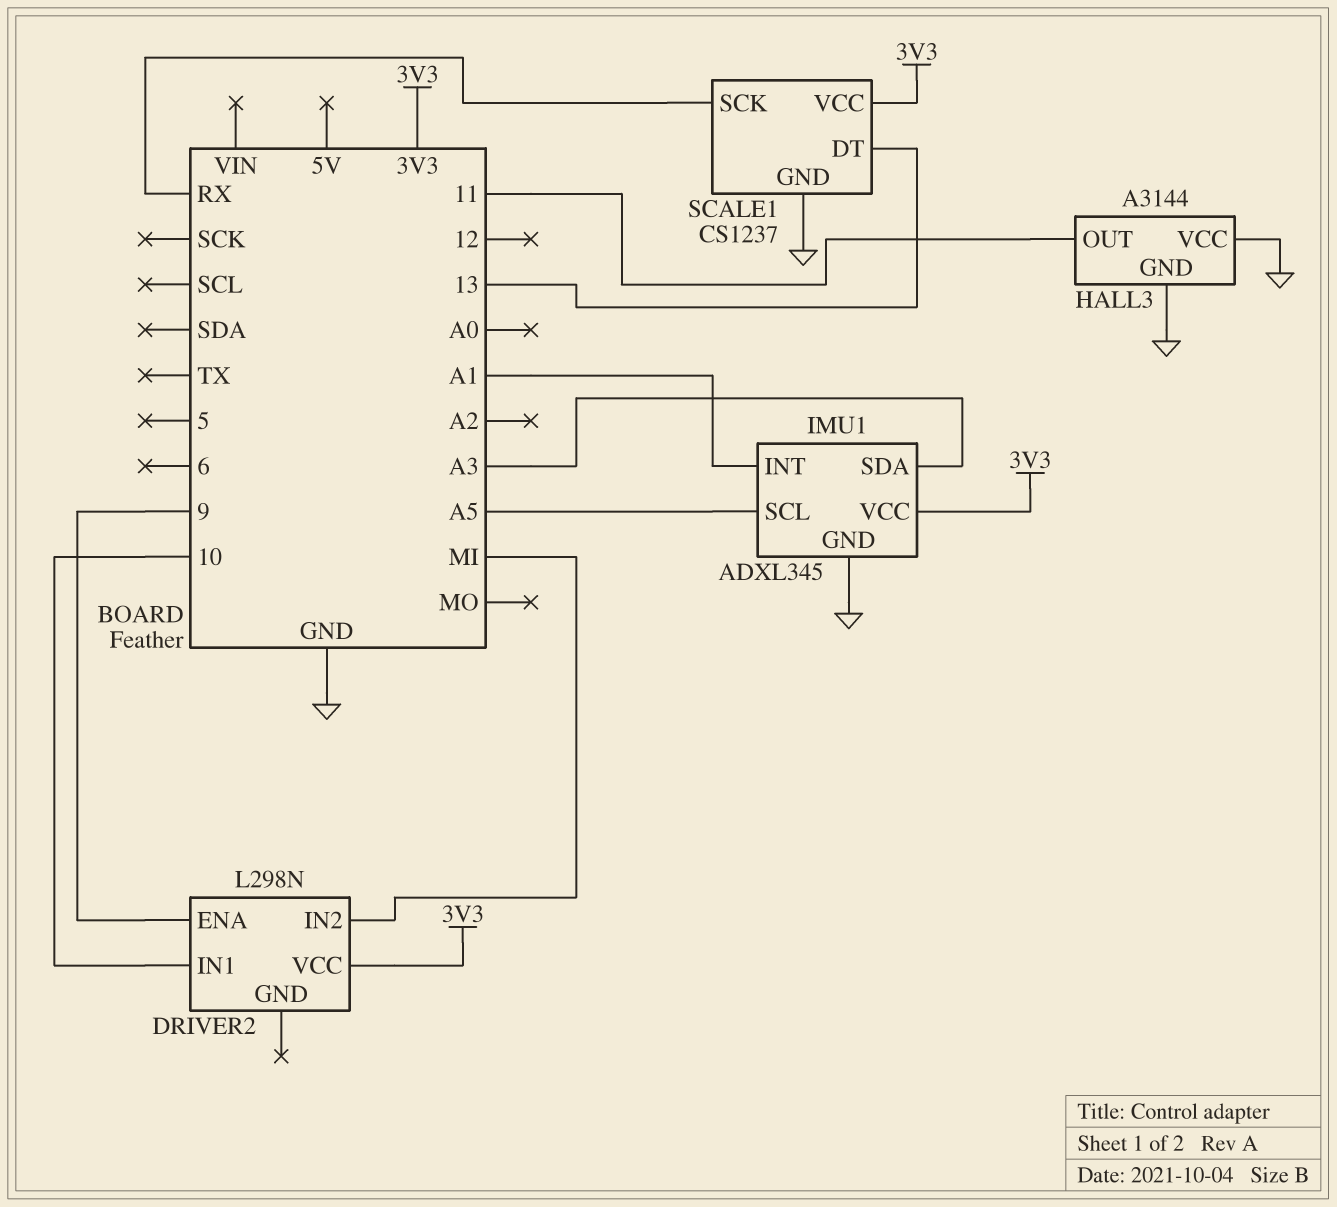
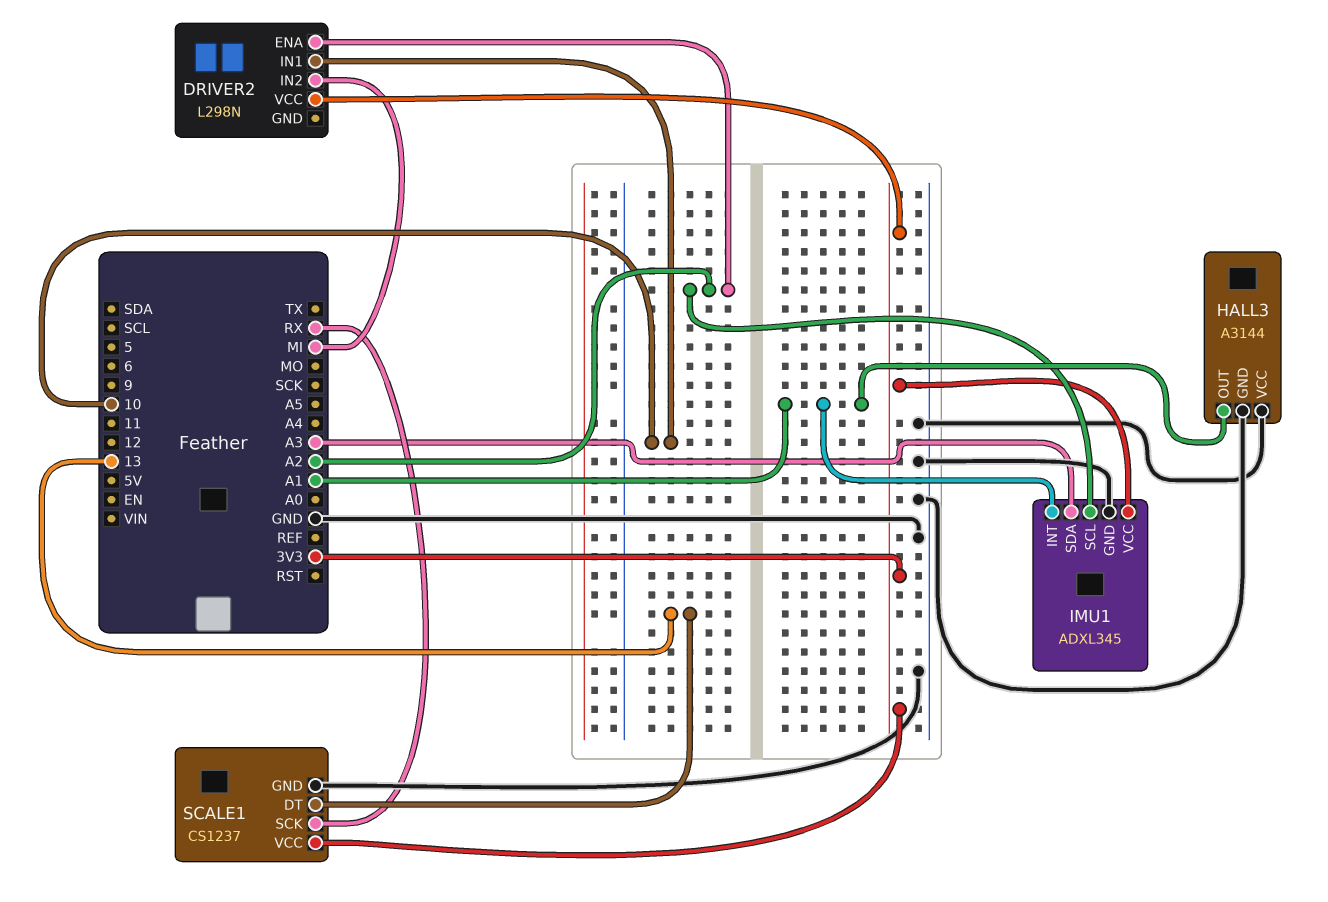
DRIVER2 pin ENA: 9 -> A2
HALL3 pin OUT: 11 -> A1
IMU1 pin SCL: A5 -> A2

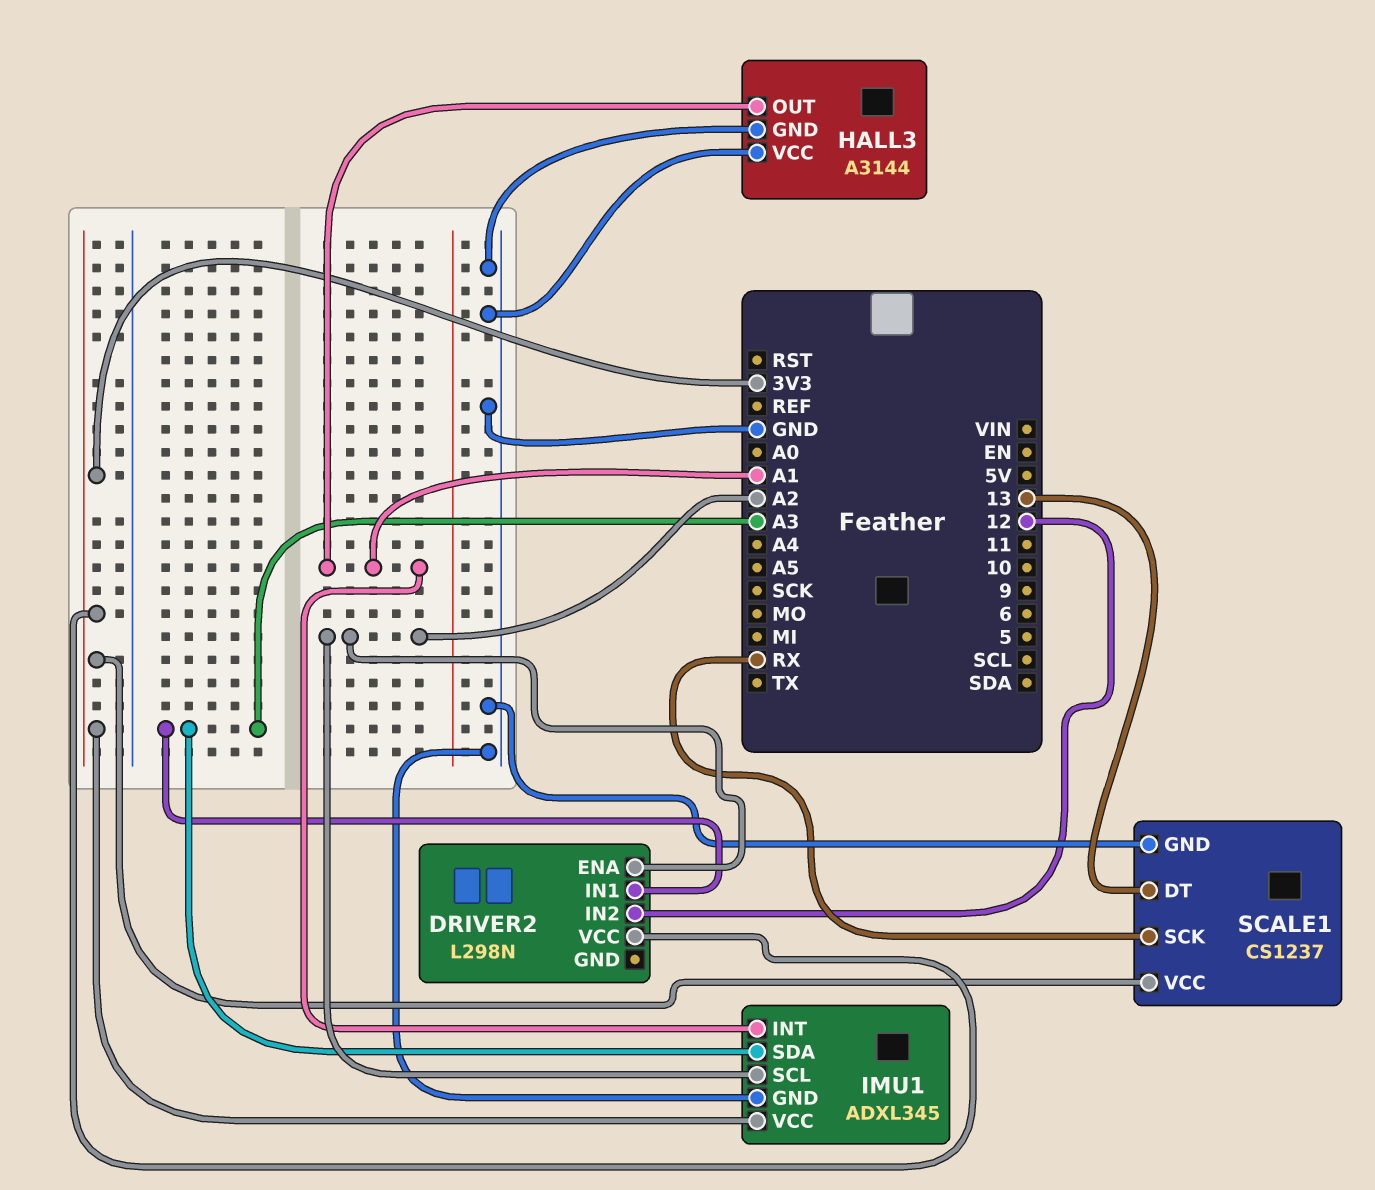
DRIVER2 pin IN1: 10 -> A3
DRIVER2 pin IN2: MI -> 12

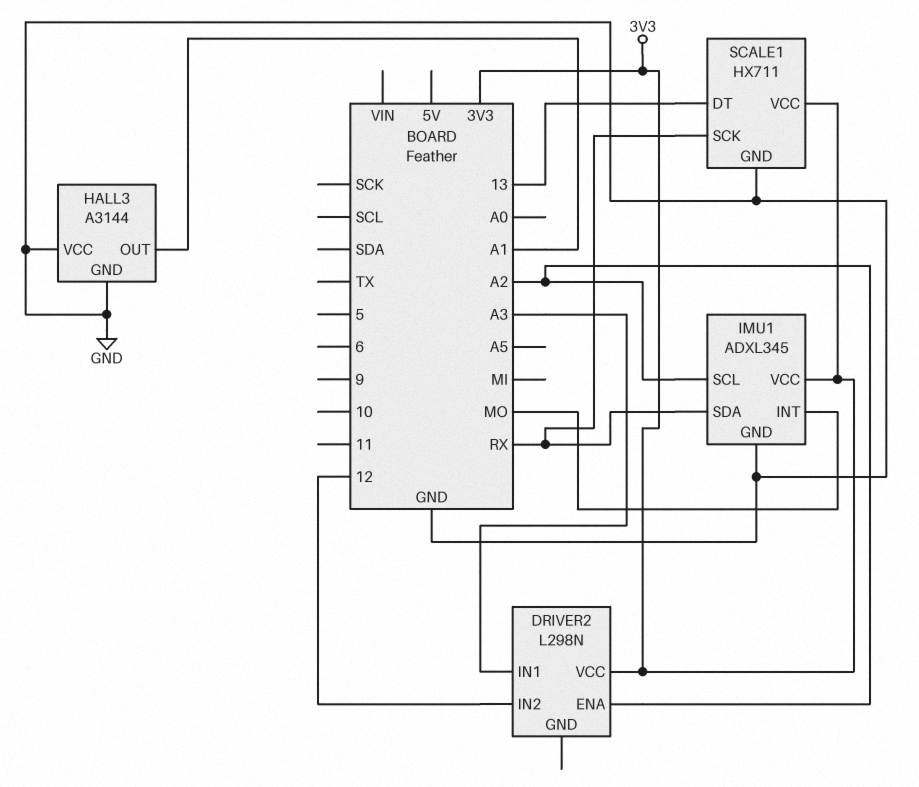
IMU1 pin INT: A1 -> MO
IMU1 pin SDA: A3 -> RX
SCALE1: CS1237 -> HX711

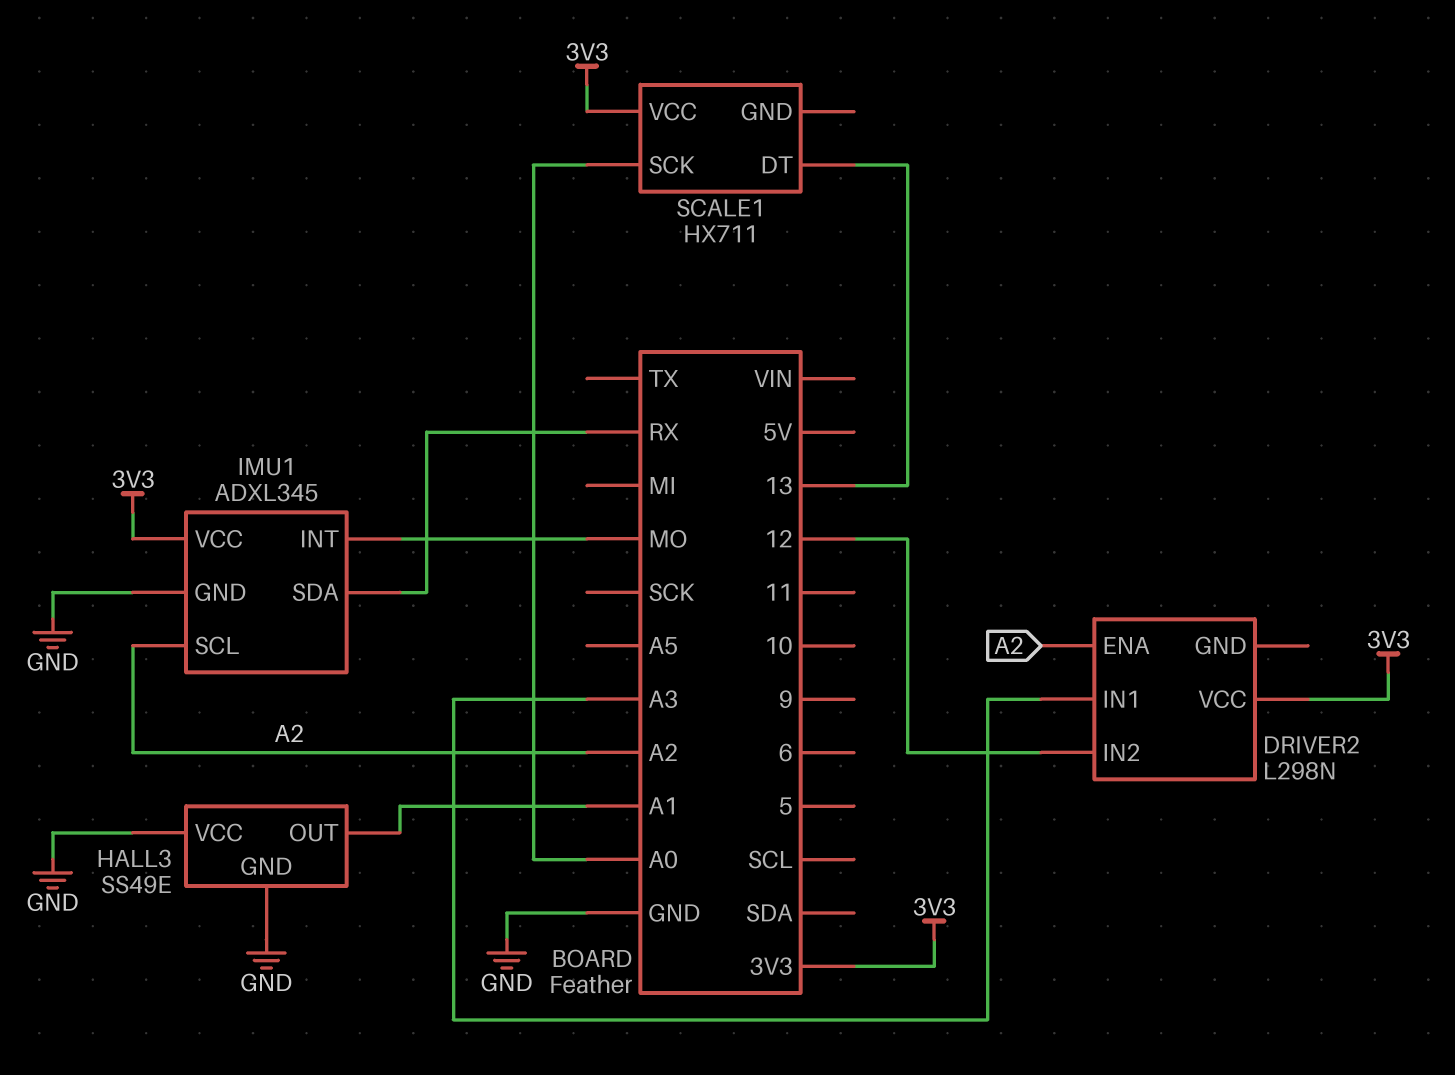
HALL3: A3144 -> SS49E
SCALE1 pin GND: GND -> none
SCALE1 pin SCK: RX -> A0

